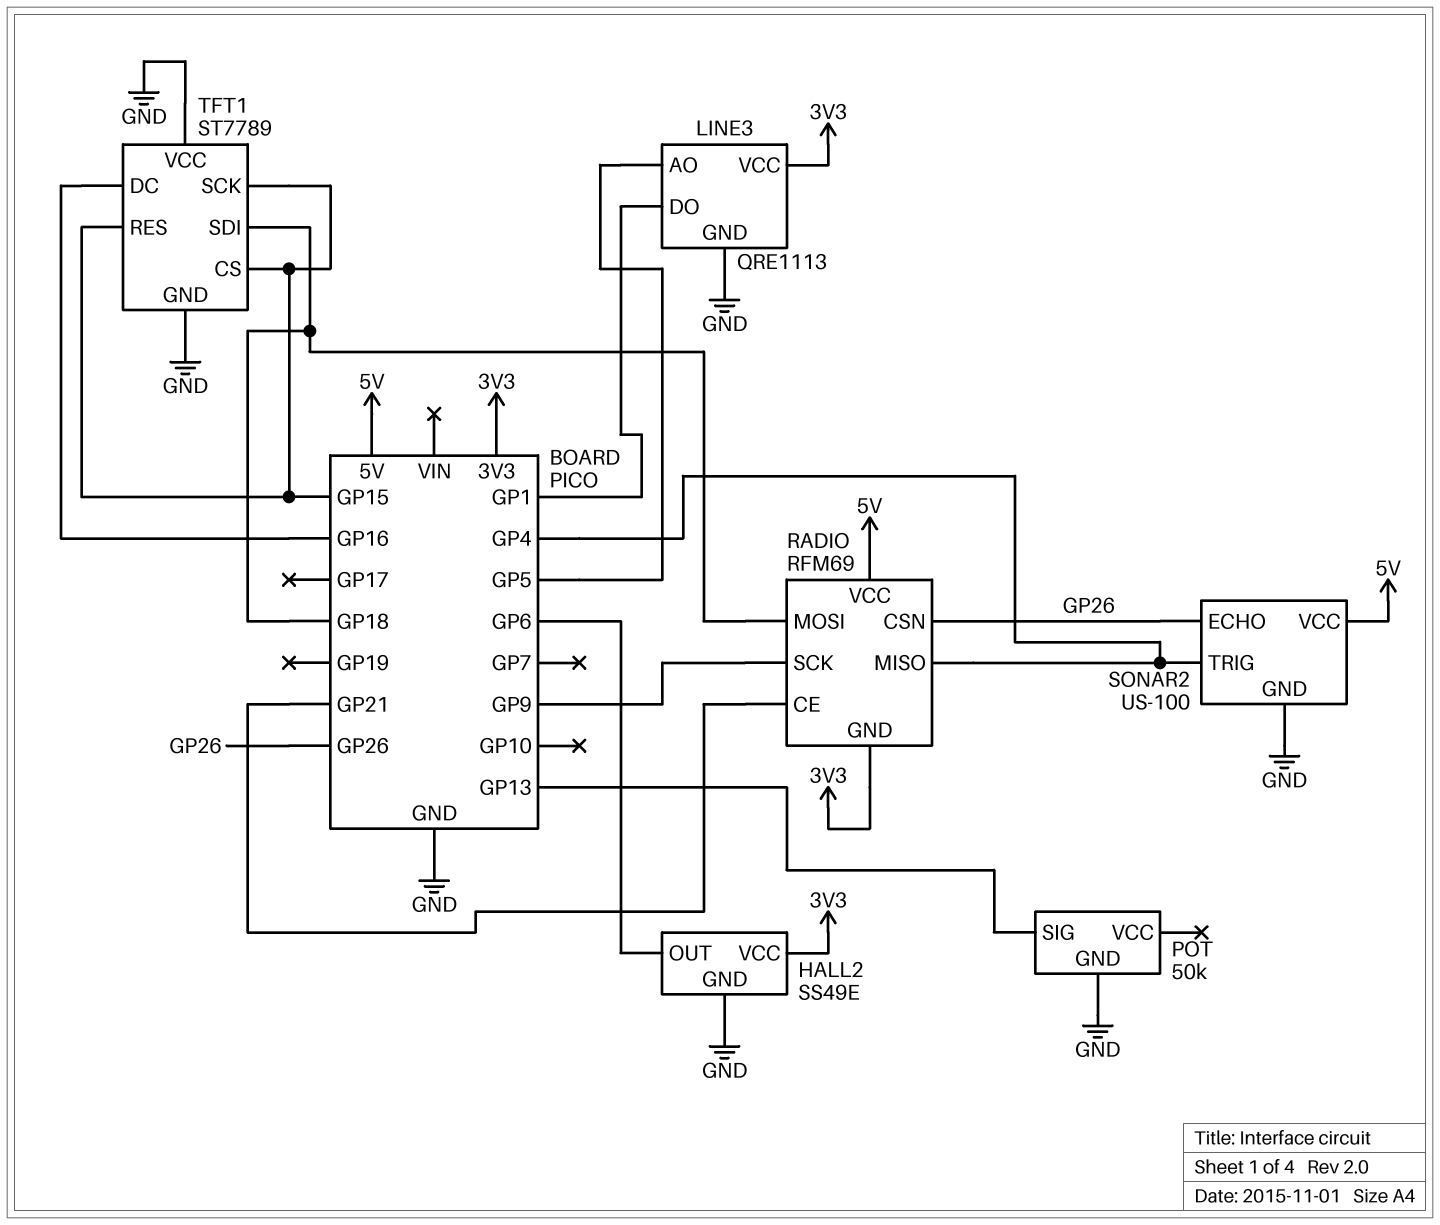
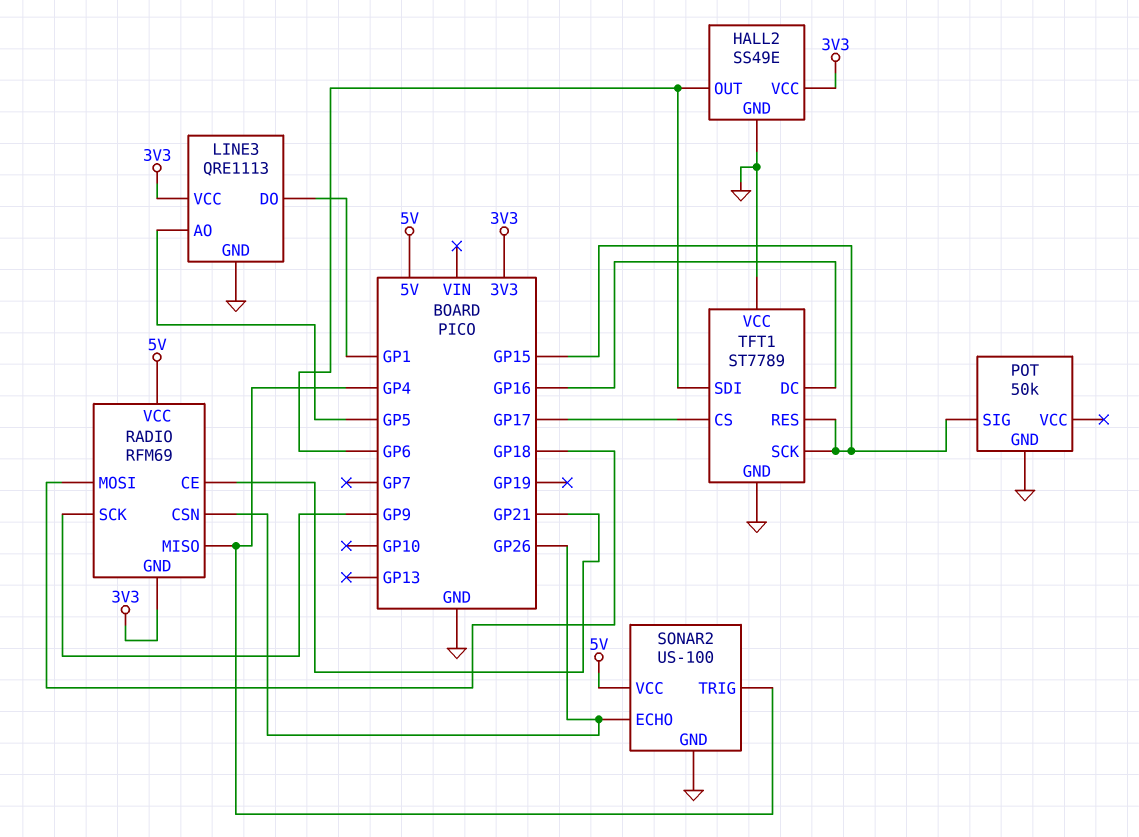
POT pin SIG: GP13 -> GP15
TFT1 pin CS: GP15 -> GP17
TFT1 pin SDI: GP18 -> GP6

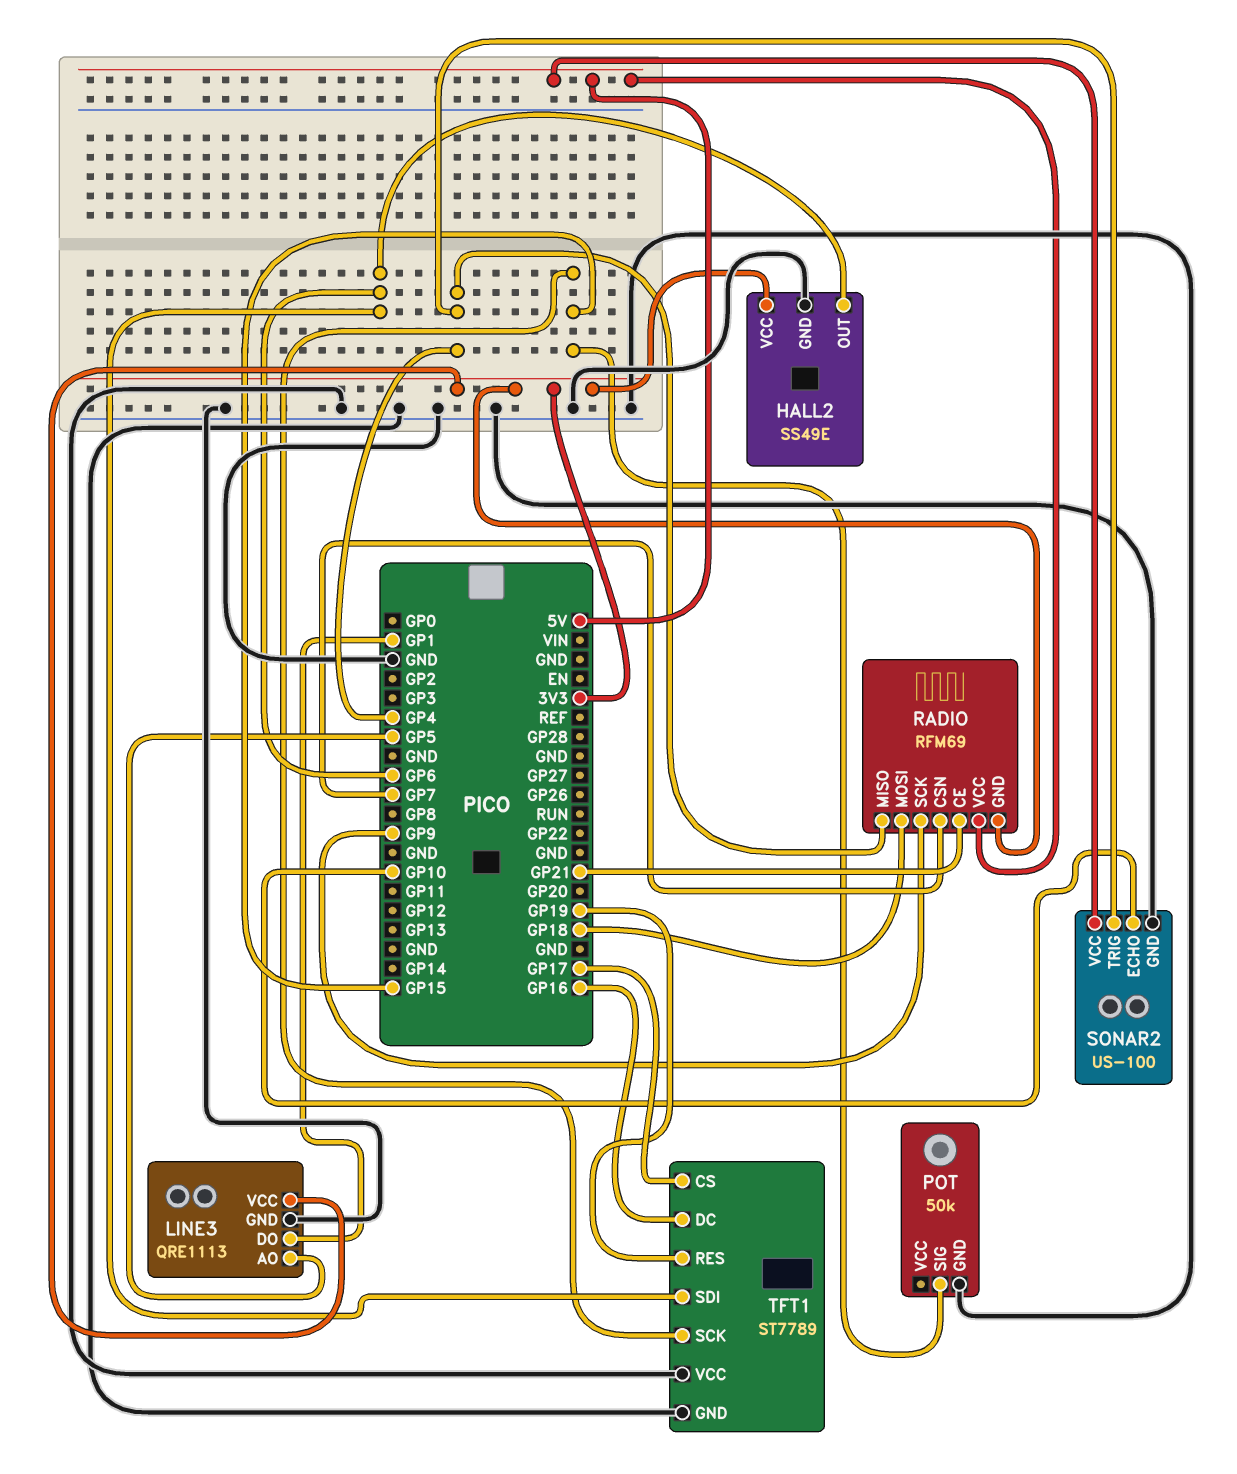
RADIO pin CSN: GP26 -> GP7
SONAR2 pin ECHO: GP26 -> GP10
TFT1 pin RES: GP15 -> GP19

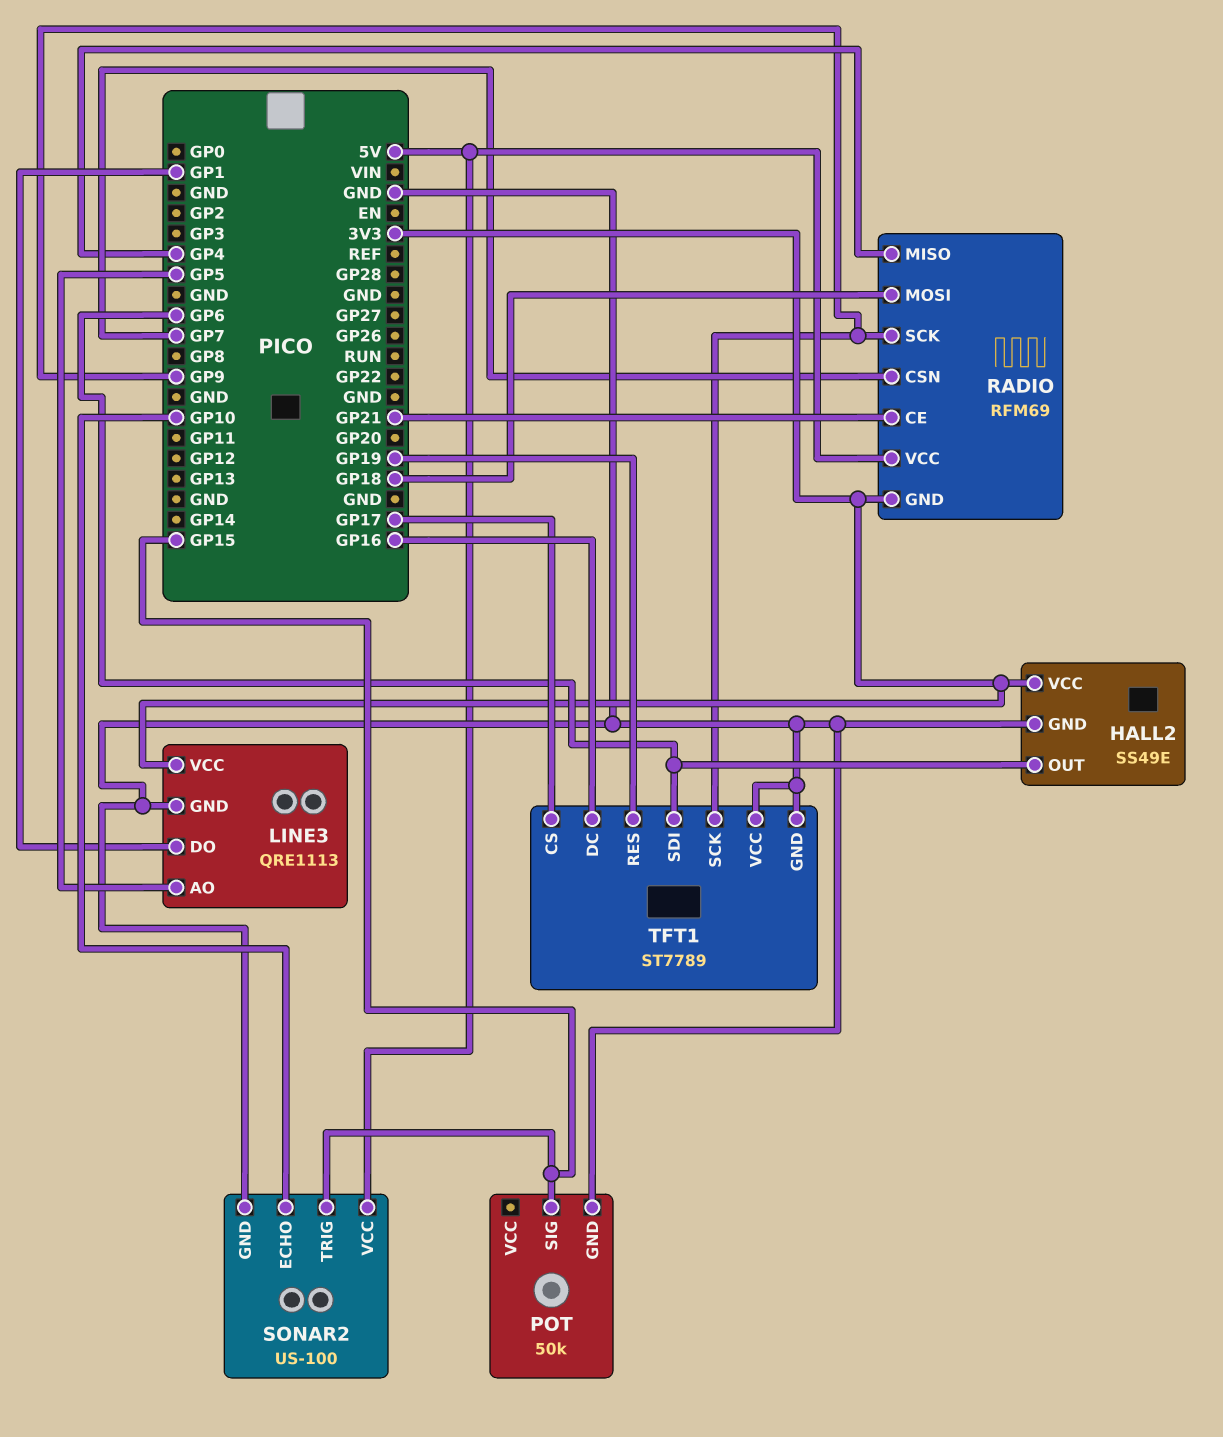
SONAR2 pin TRIG: GP4 -> GP15
TFT1 pin SCK: GP15 -> GP9

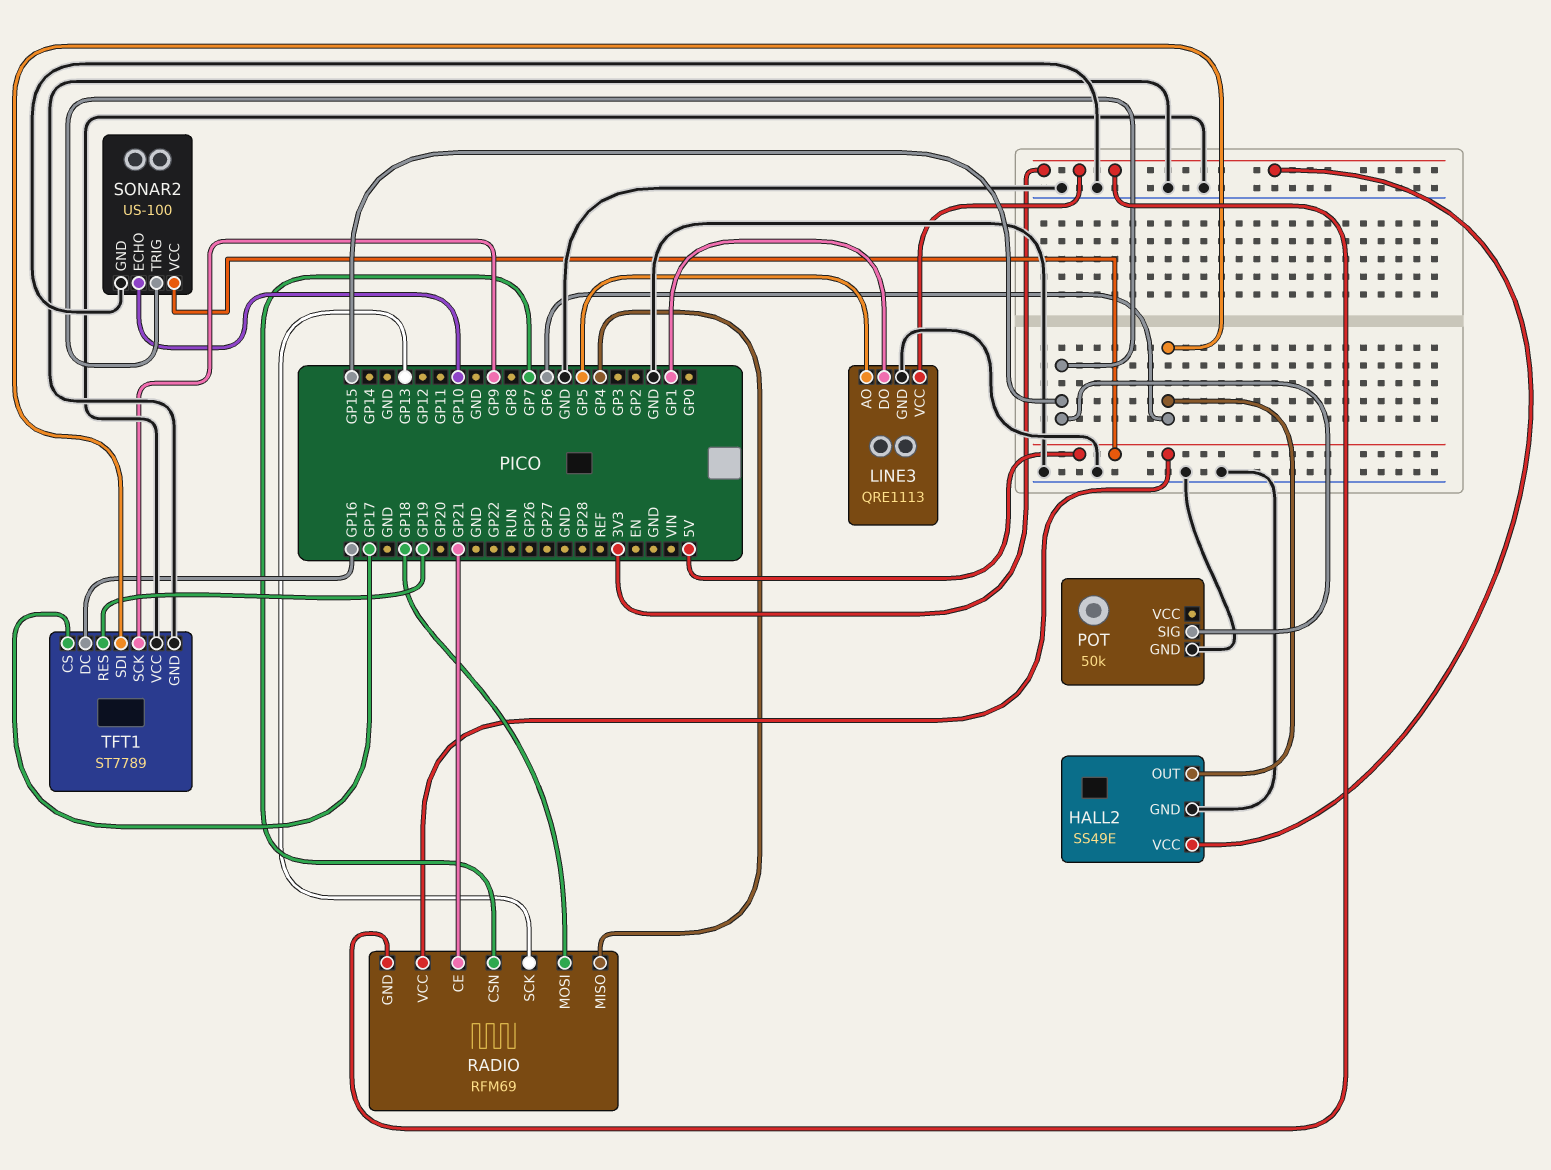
RADIO pin SCK: GP9 -> GP13

